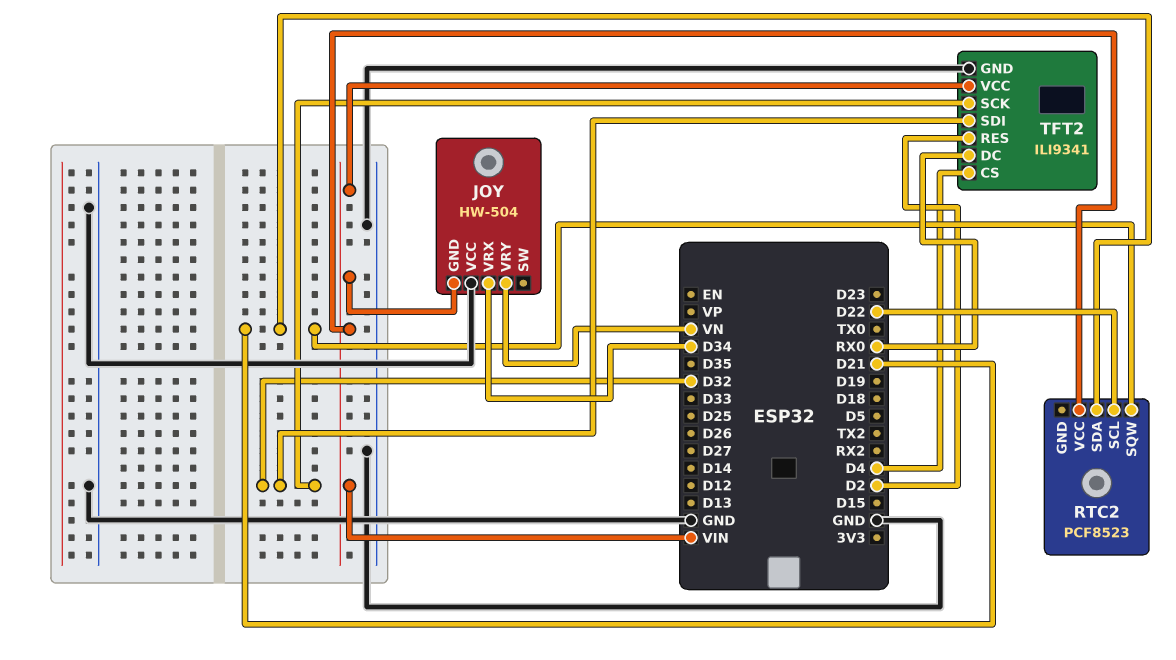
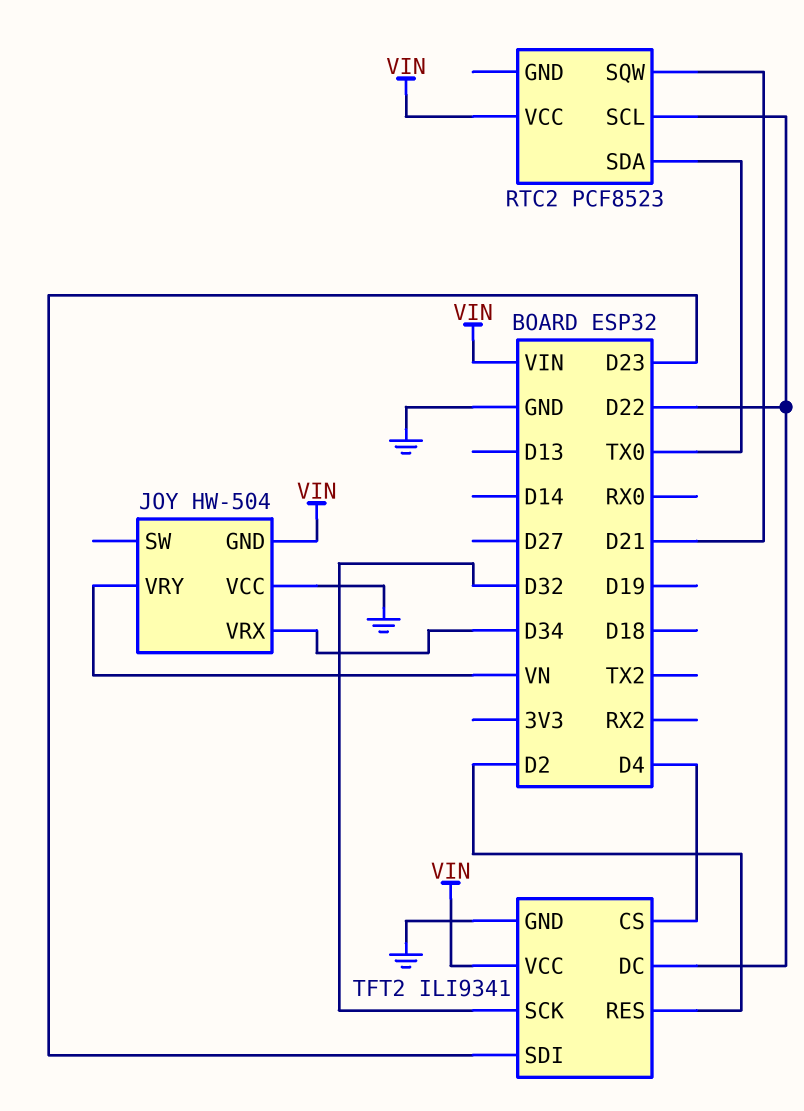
RTC2 pin SDA: D21 -> TX0
TFT2 pin DC: RX0 -> D22
TFT2 pin SDI: D32 -> D23

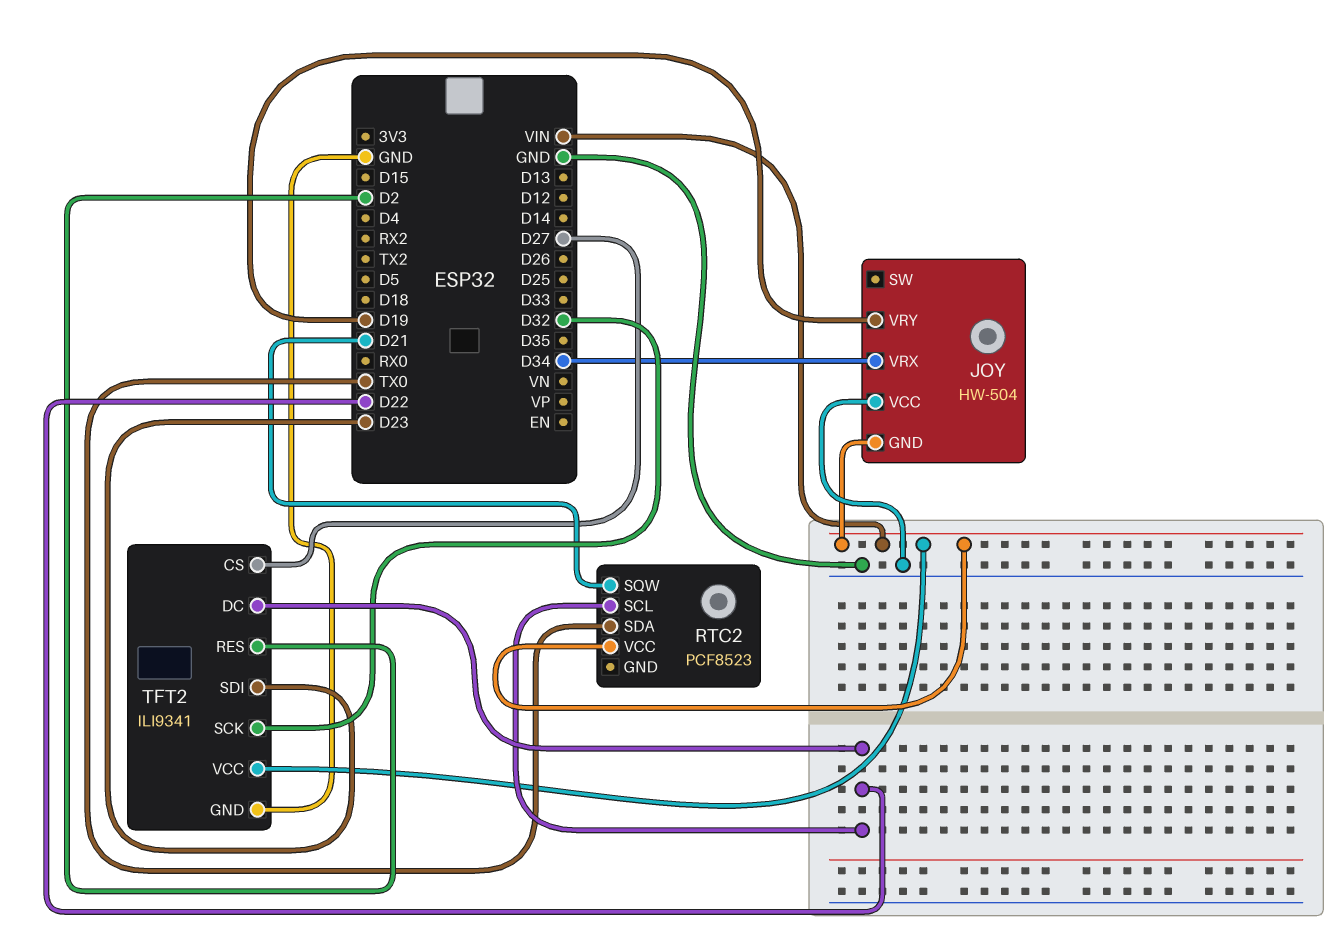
JOY pin VRY: VN -> D19
TFT2 pin CS: D4 -> D27

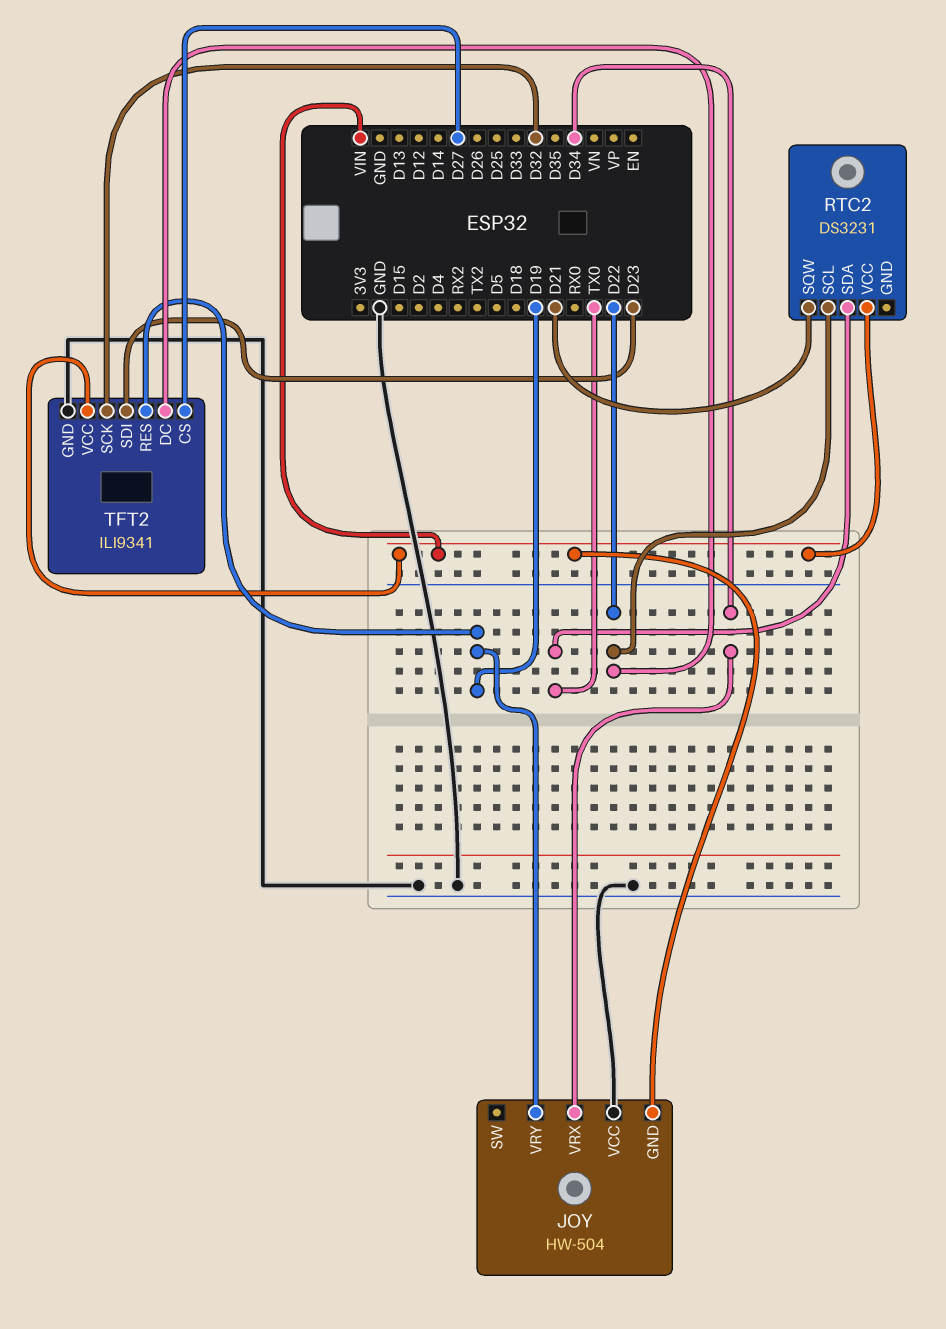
RTC2: PCF8523 -> DS3231
TFT2 pin RES: D2 -> D19

